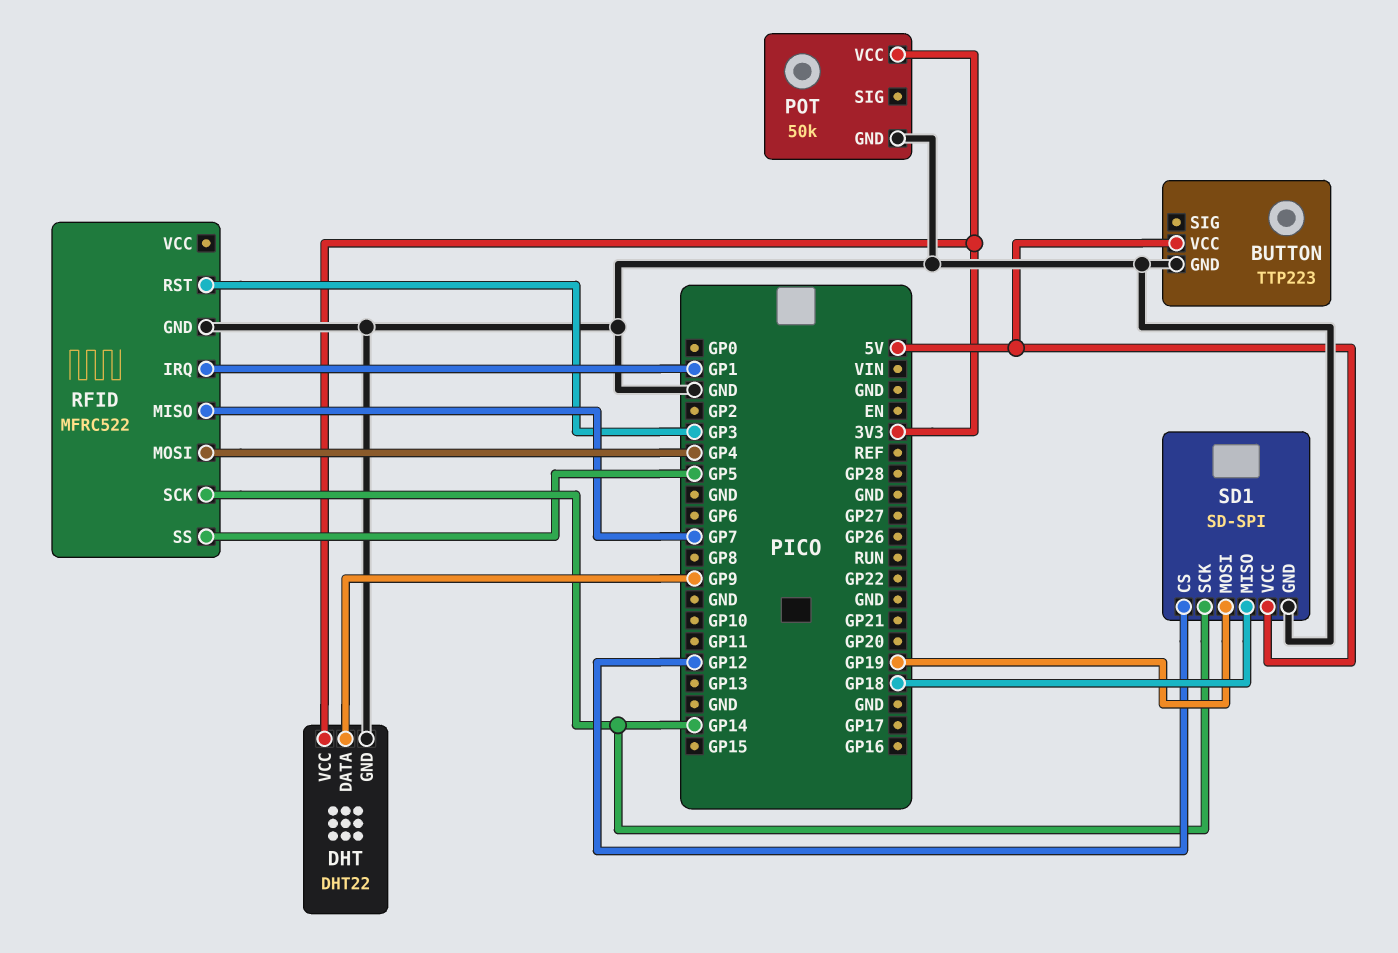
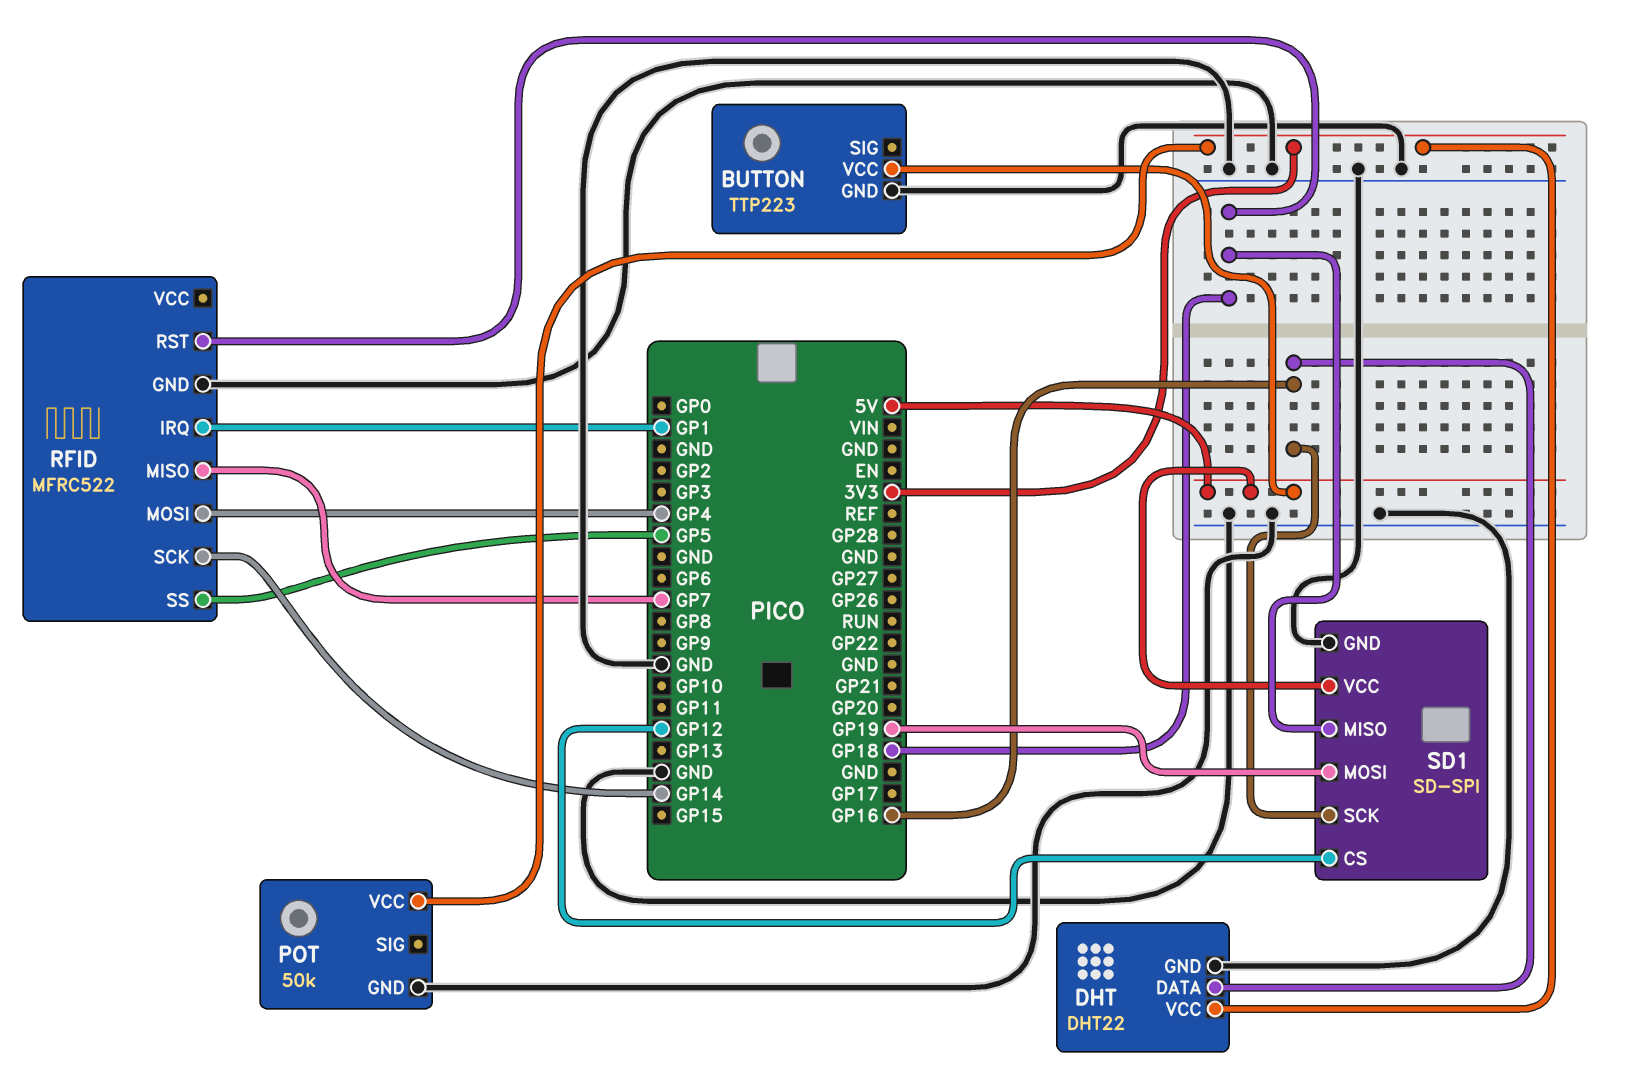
DHT pin DATA: GP9 -> GP16
RFID pin RST: GP3 -> GP18
SD1 pin SCK: GP14 -> GP16

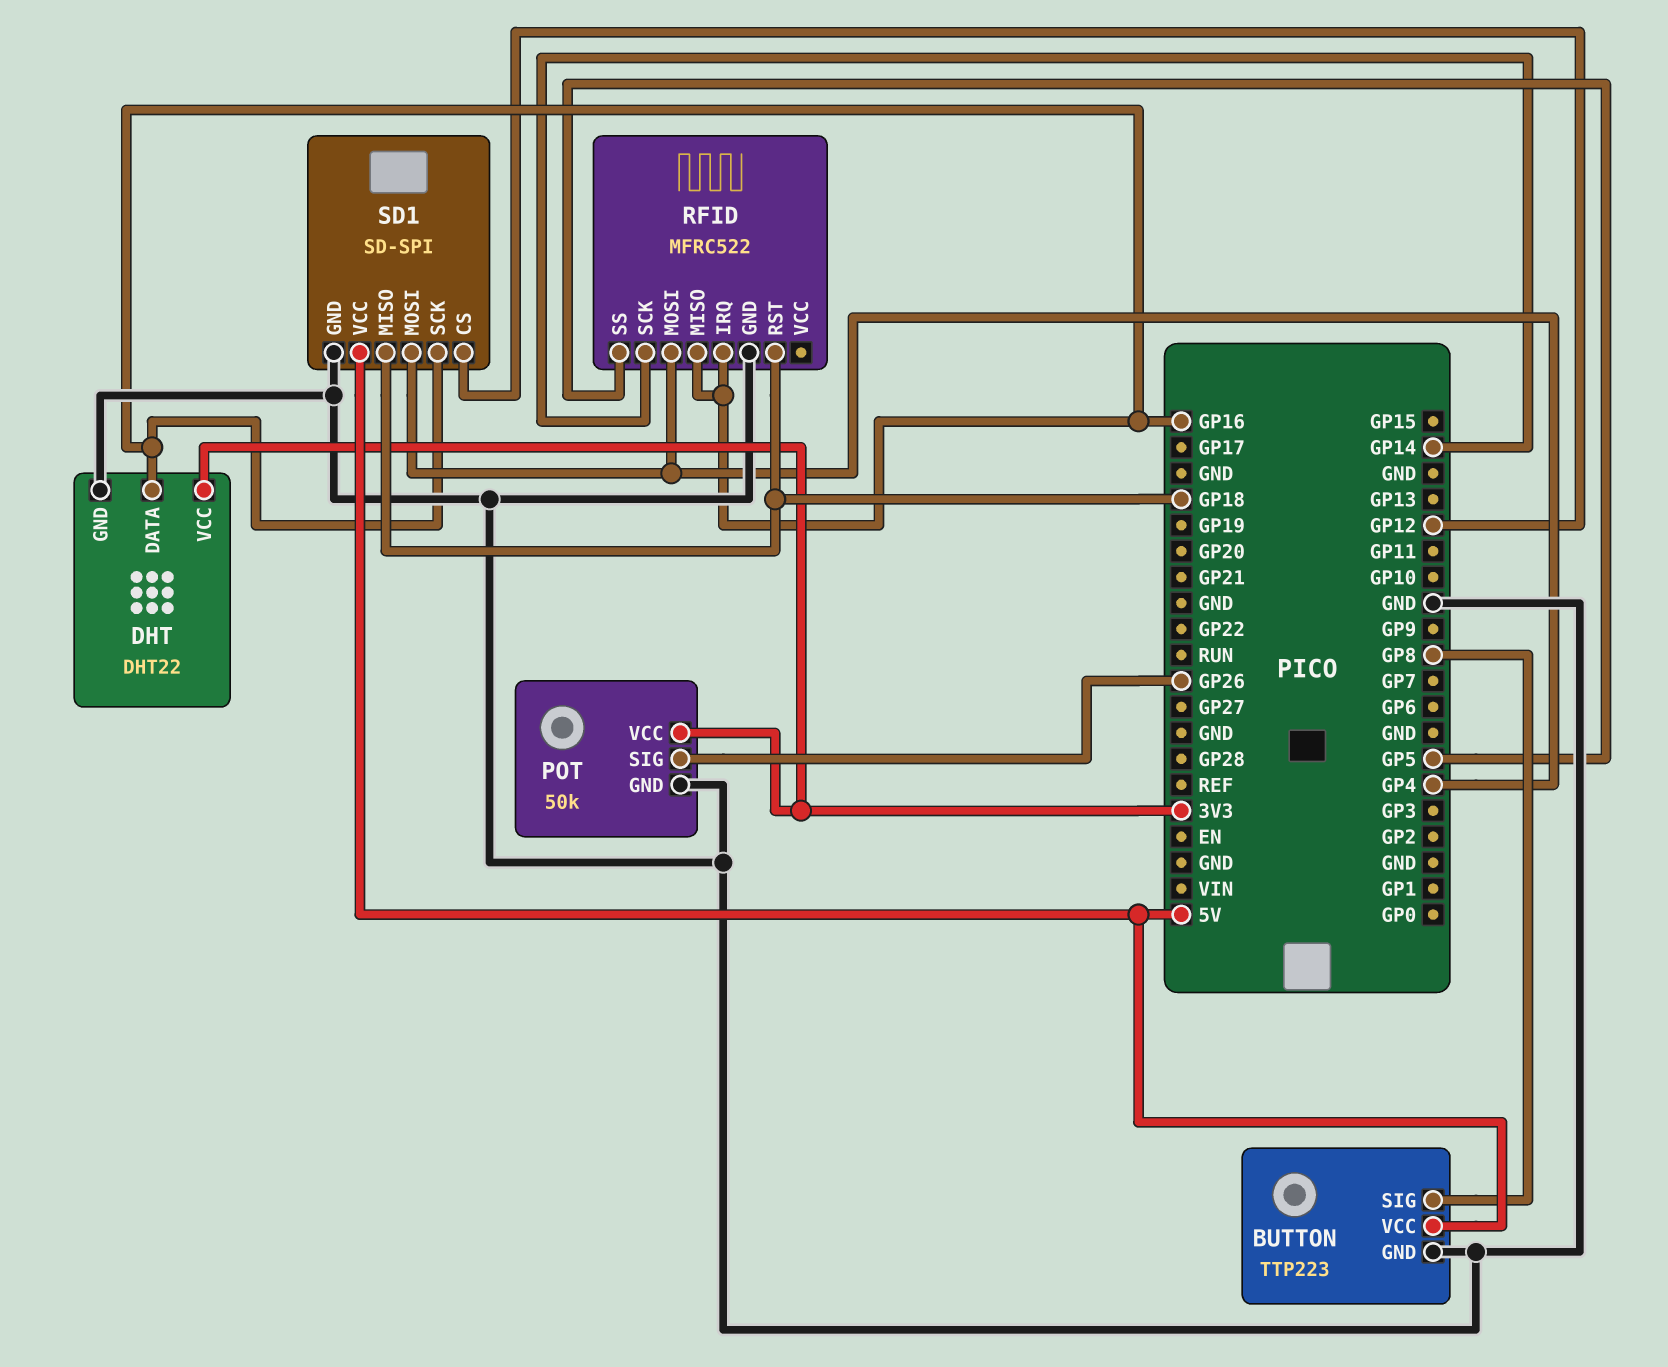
BUTTON pin SIG: none -> GP8
POT pin SIG: none -> GP26
RFID pin IRQ: GP1 -> GP16
RFID pin MISO: GP7 -> GP16
SD1 pin MOSI: GP19 -> GP4

